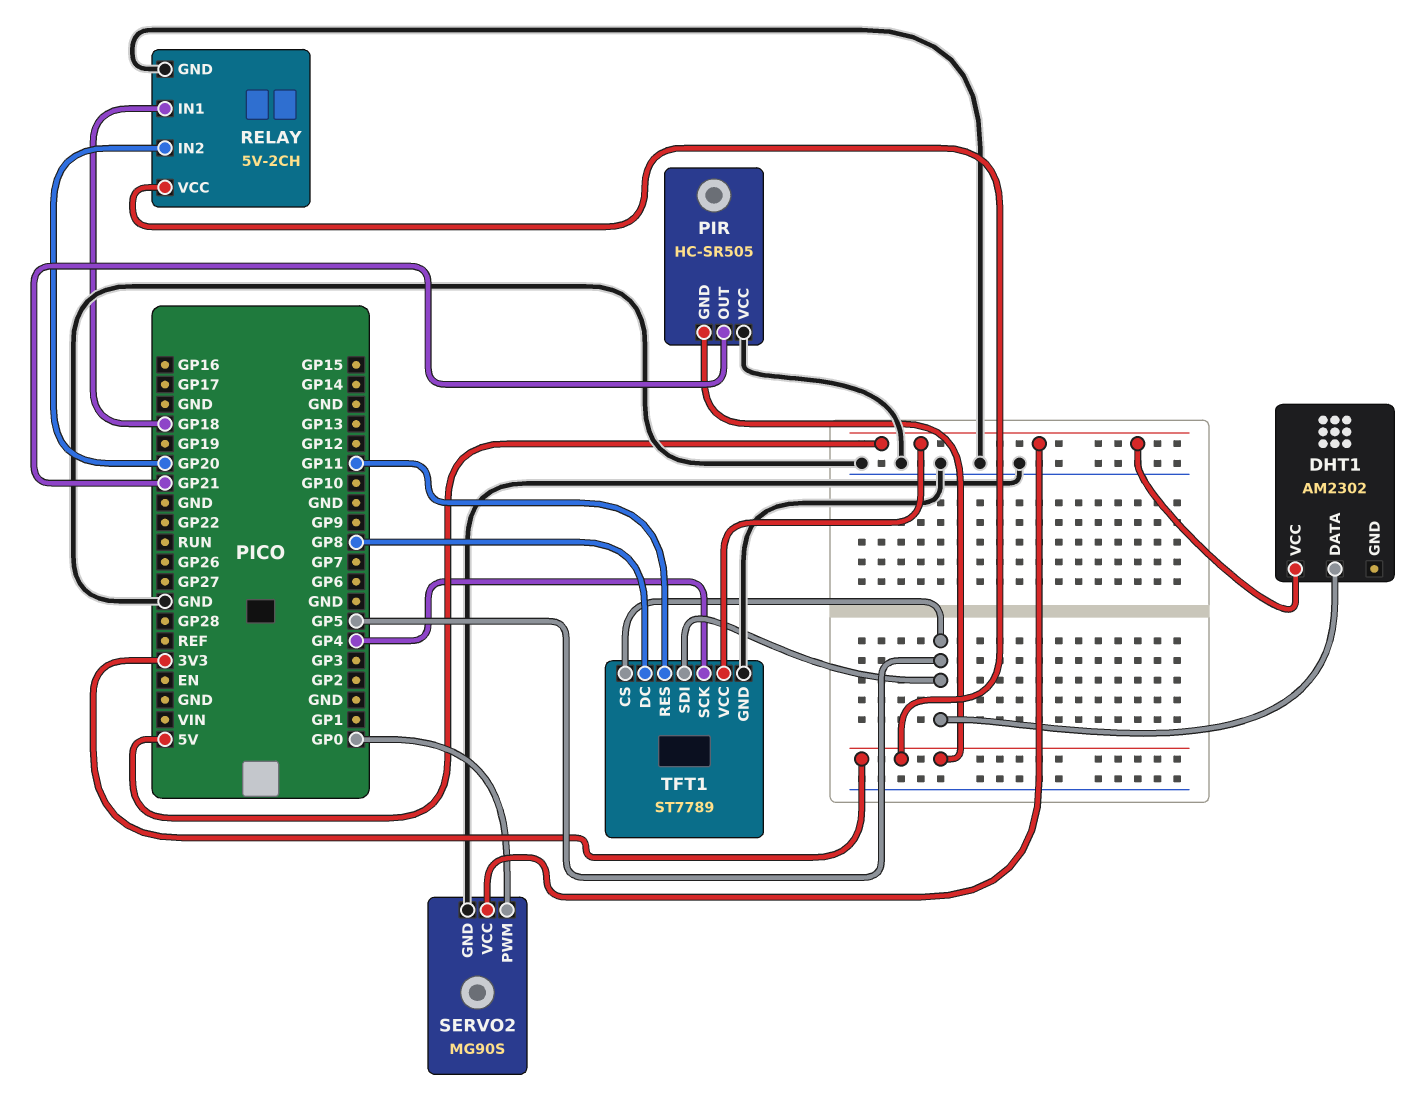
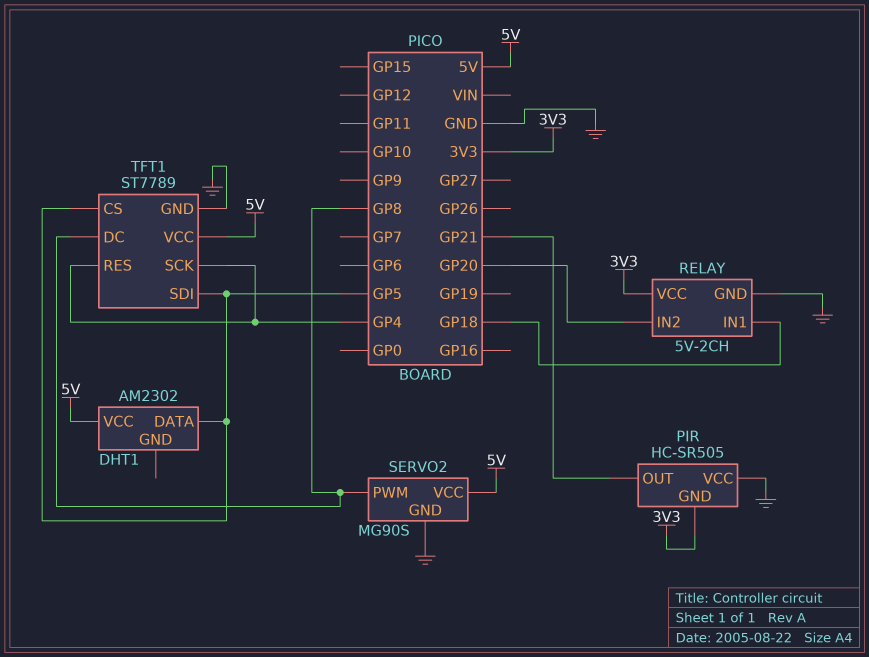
SERVO2 pin PWM: GP0 -> GP8
TFT1 pin RES: GP11 -> GP4

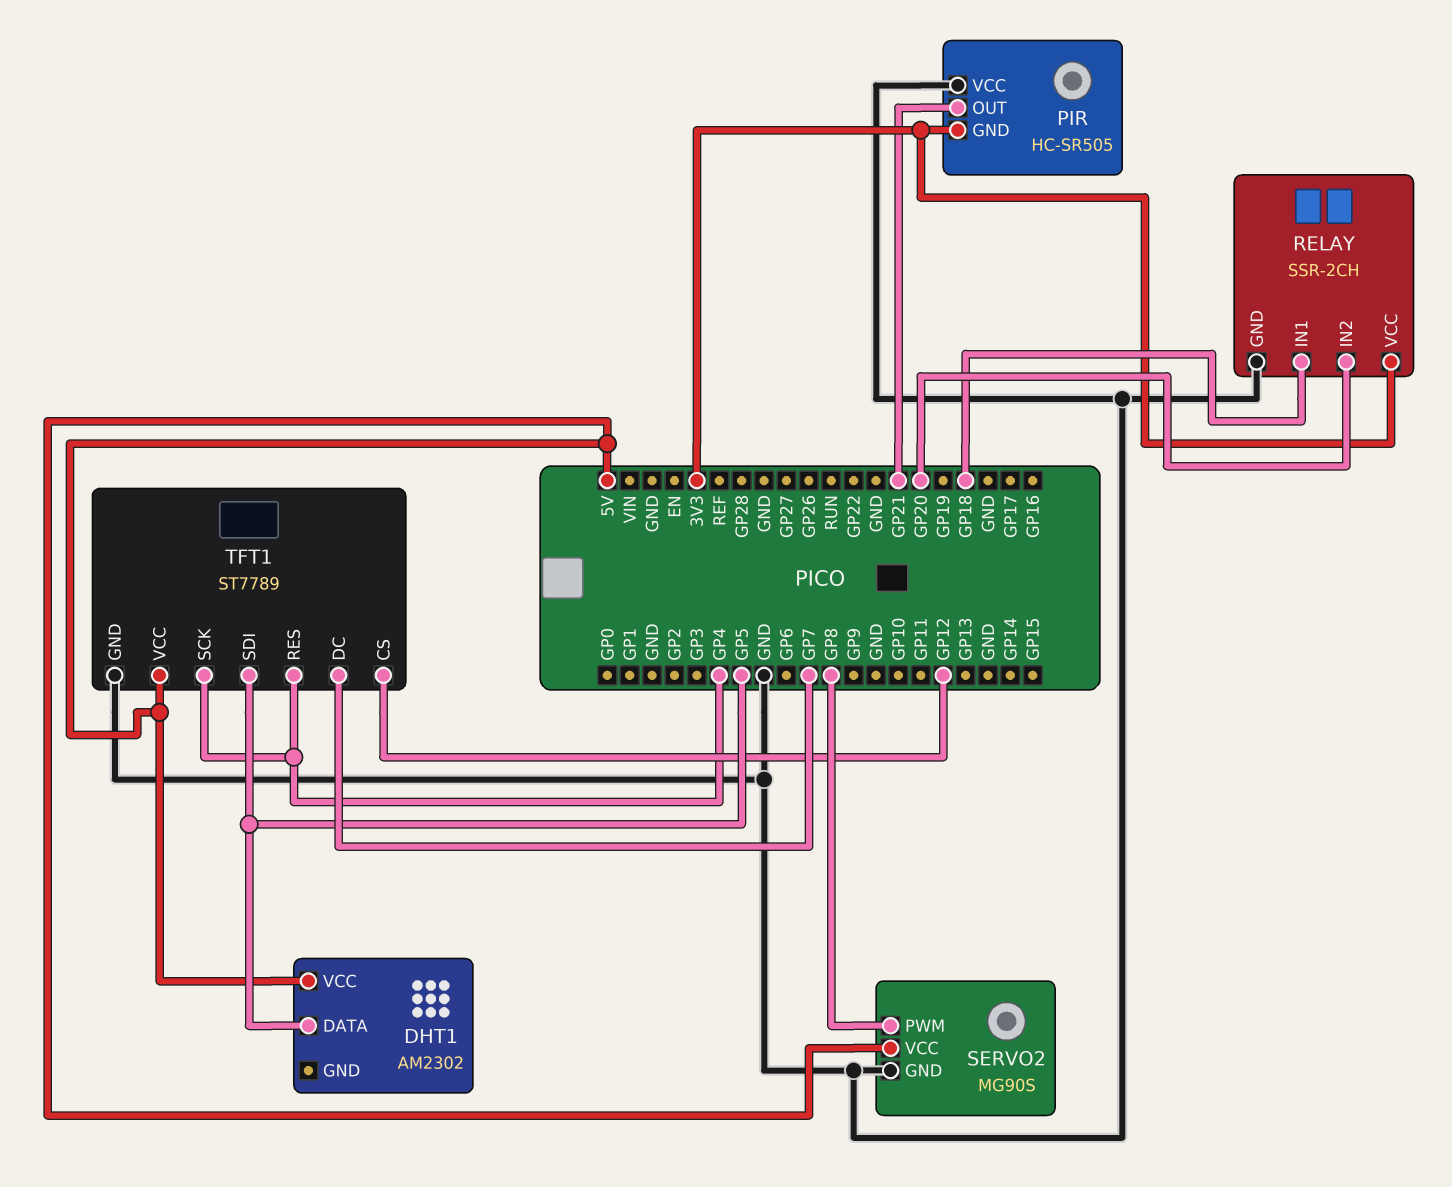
RELAY: 5V-2CH -> SSR-2CH
TFT1 pin CS: GP5 -> GP12
TFT1 pin DC: GP8 -> GP7

